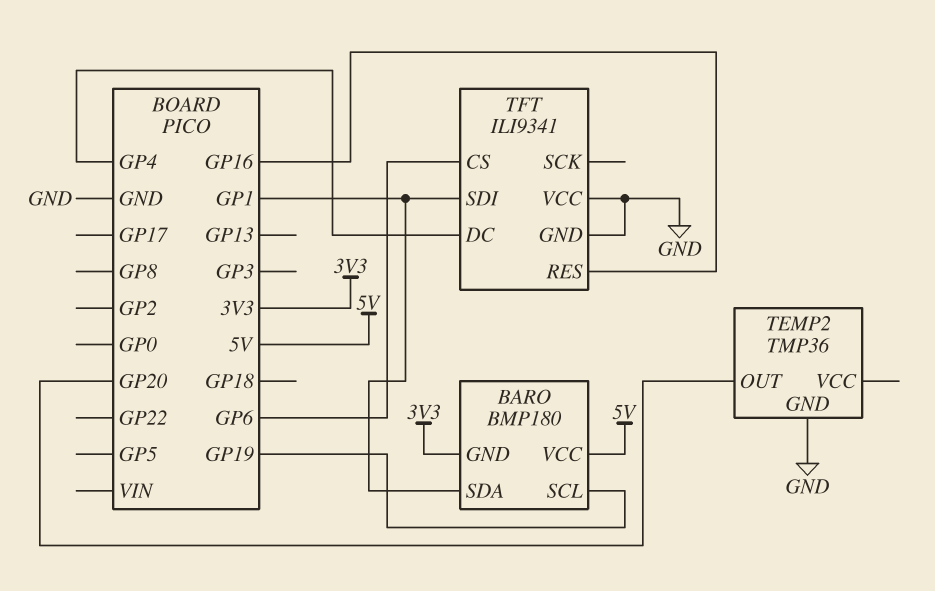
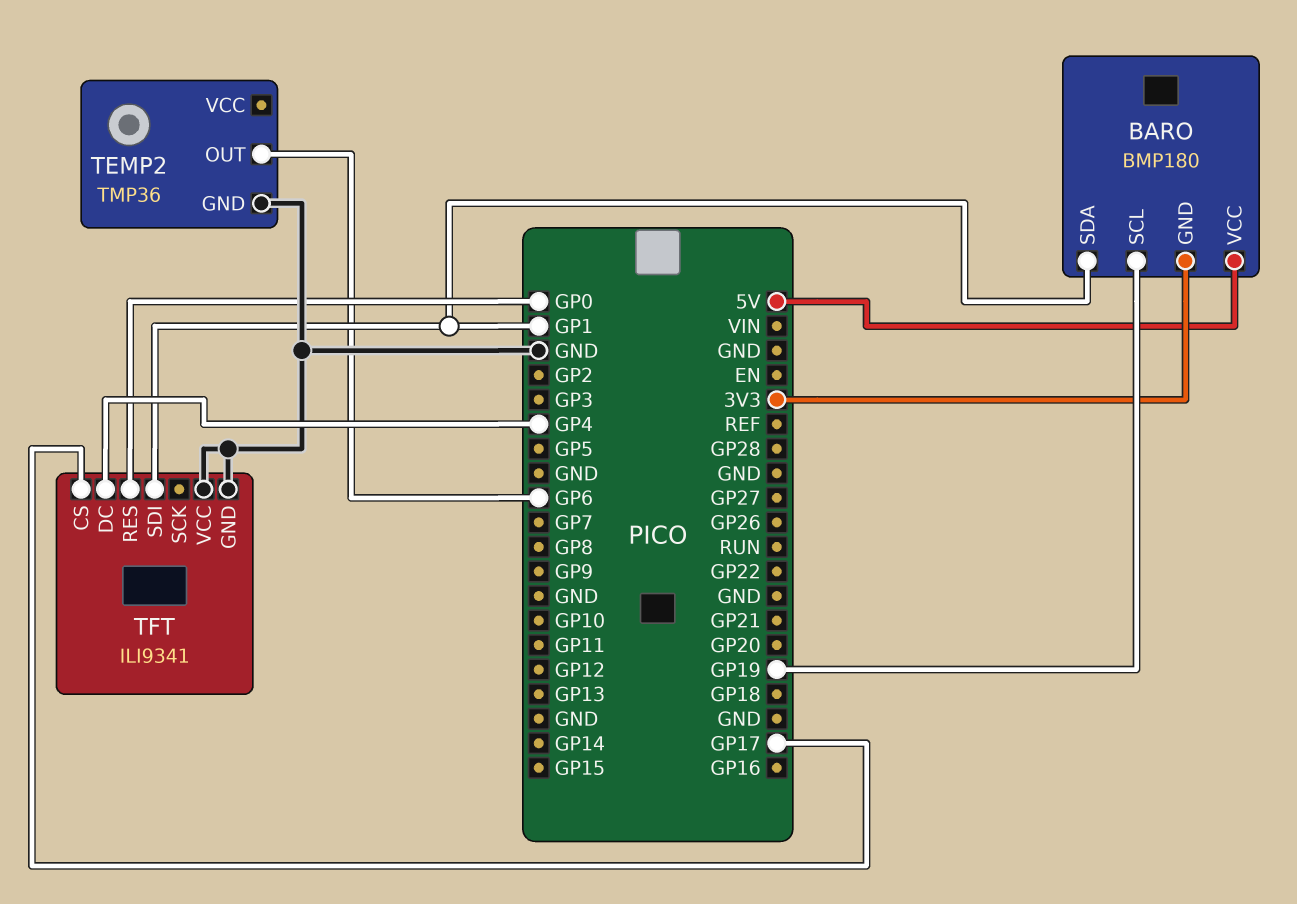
TEMP2 pin OUT: GP20 -> GP6
TFT pin CS: GP6 -> GP17
TFT pin RES: GP16 -> GP0

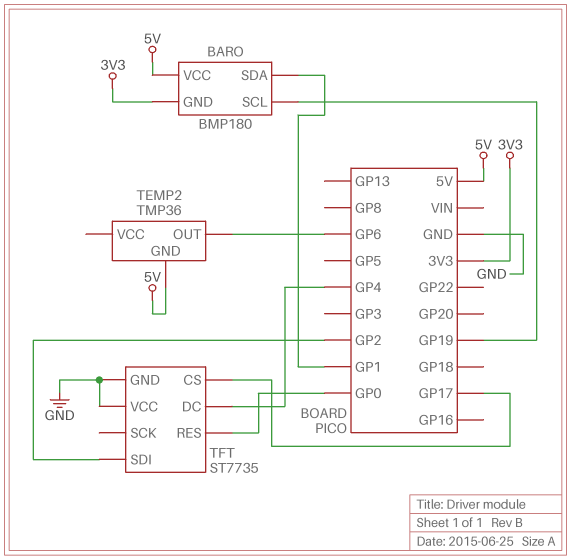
TEMP2 pin GND: GND -> 5V
TFT: ILI9341 -> ST7735
TFT pin SDI: GP1 -> GP2

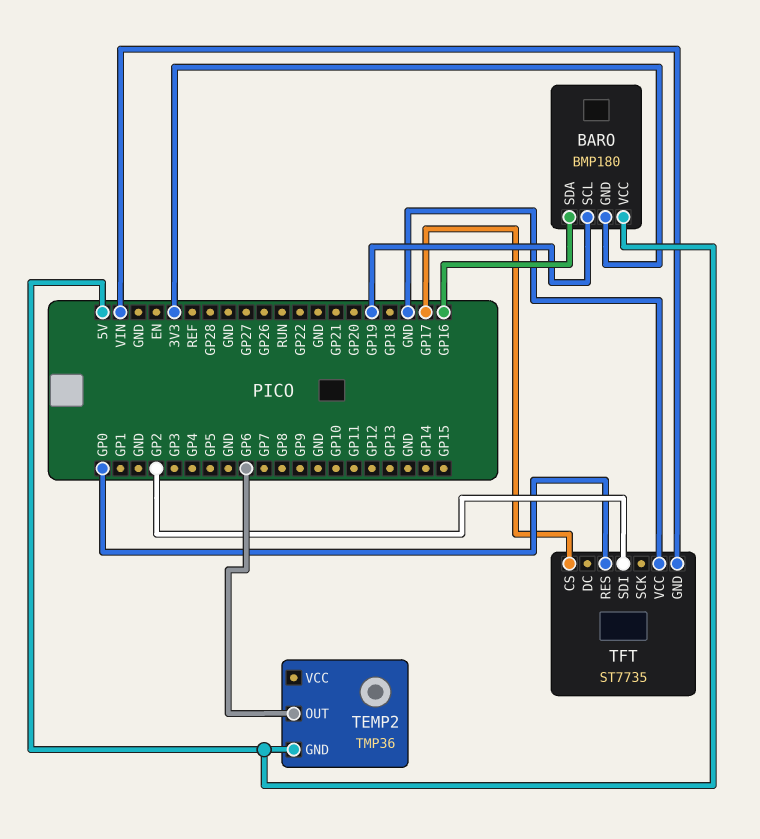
BARO pin SDA: GP1 -> GP16
TFT pin DC: GP4 -> none
TFT pin GND: GND -> VIN

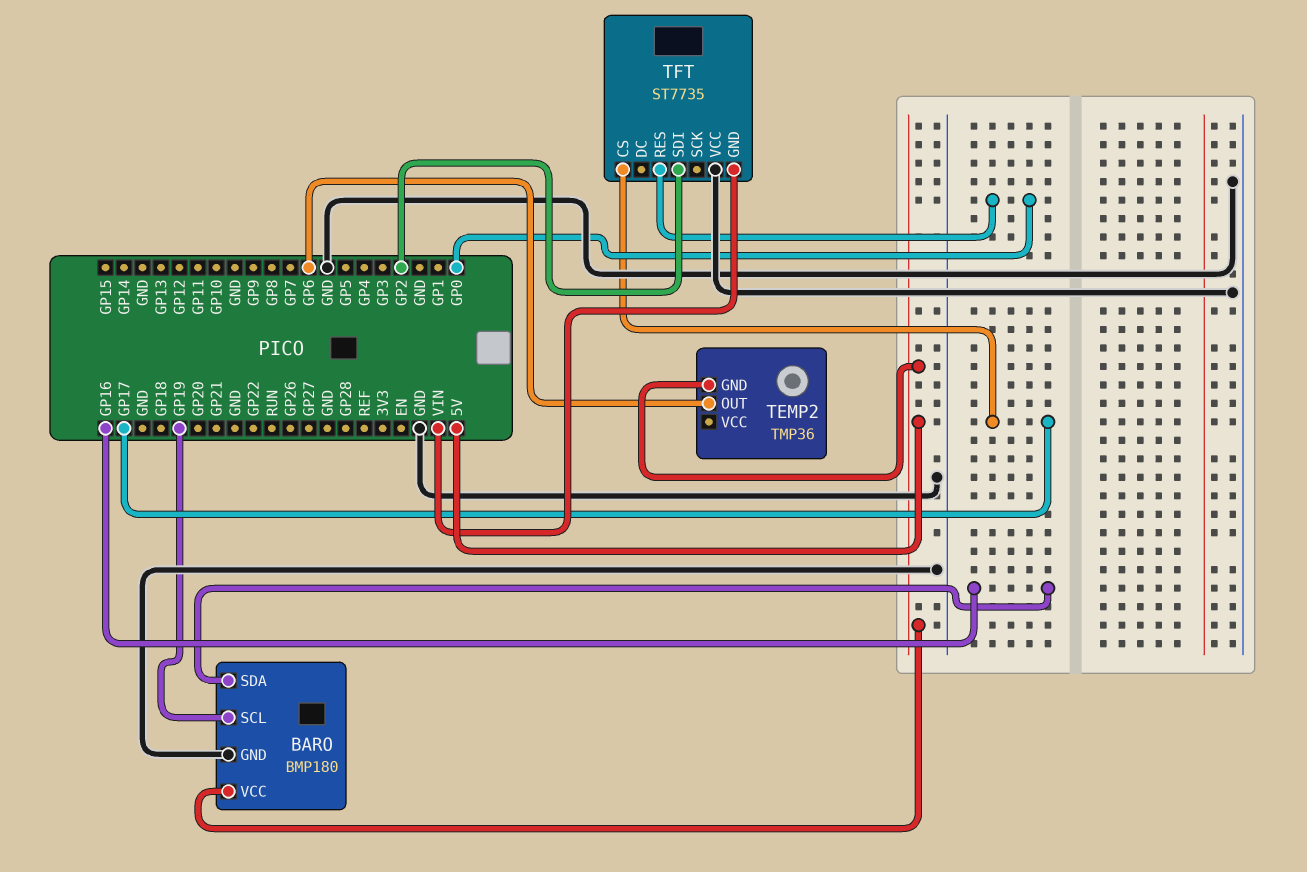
BARO pin GND: 3V3 -> GND

